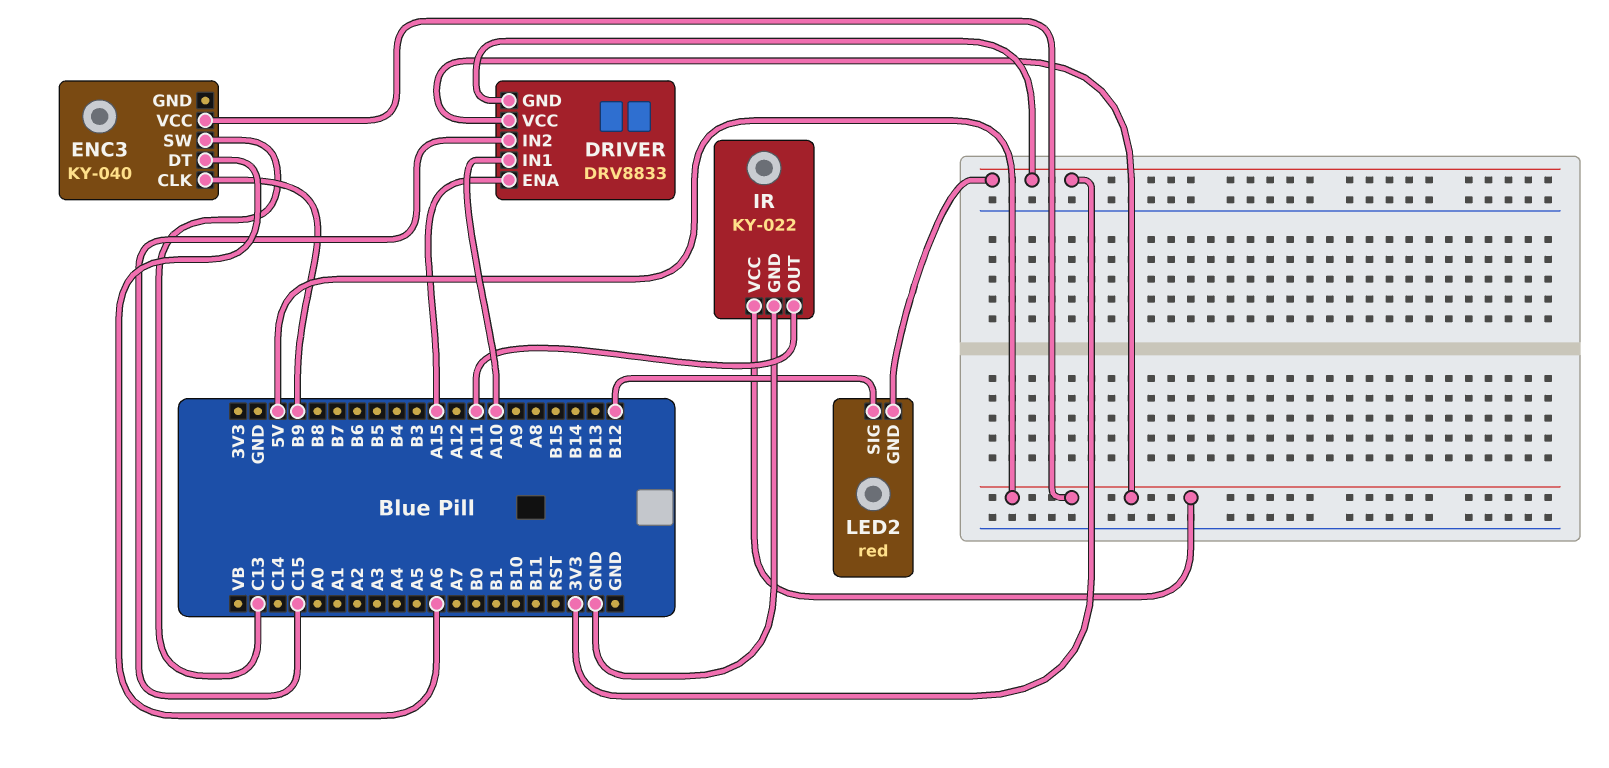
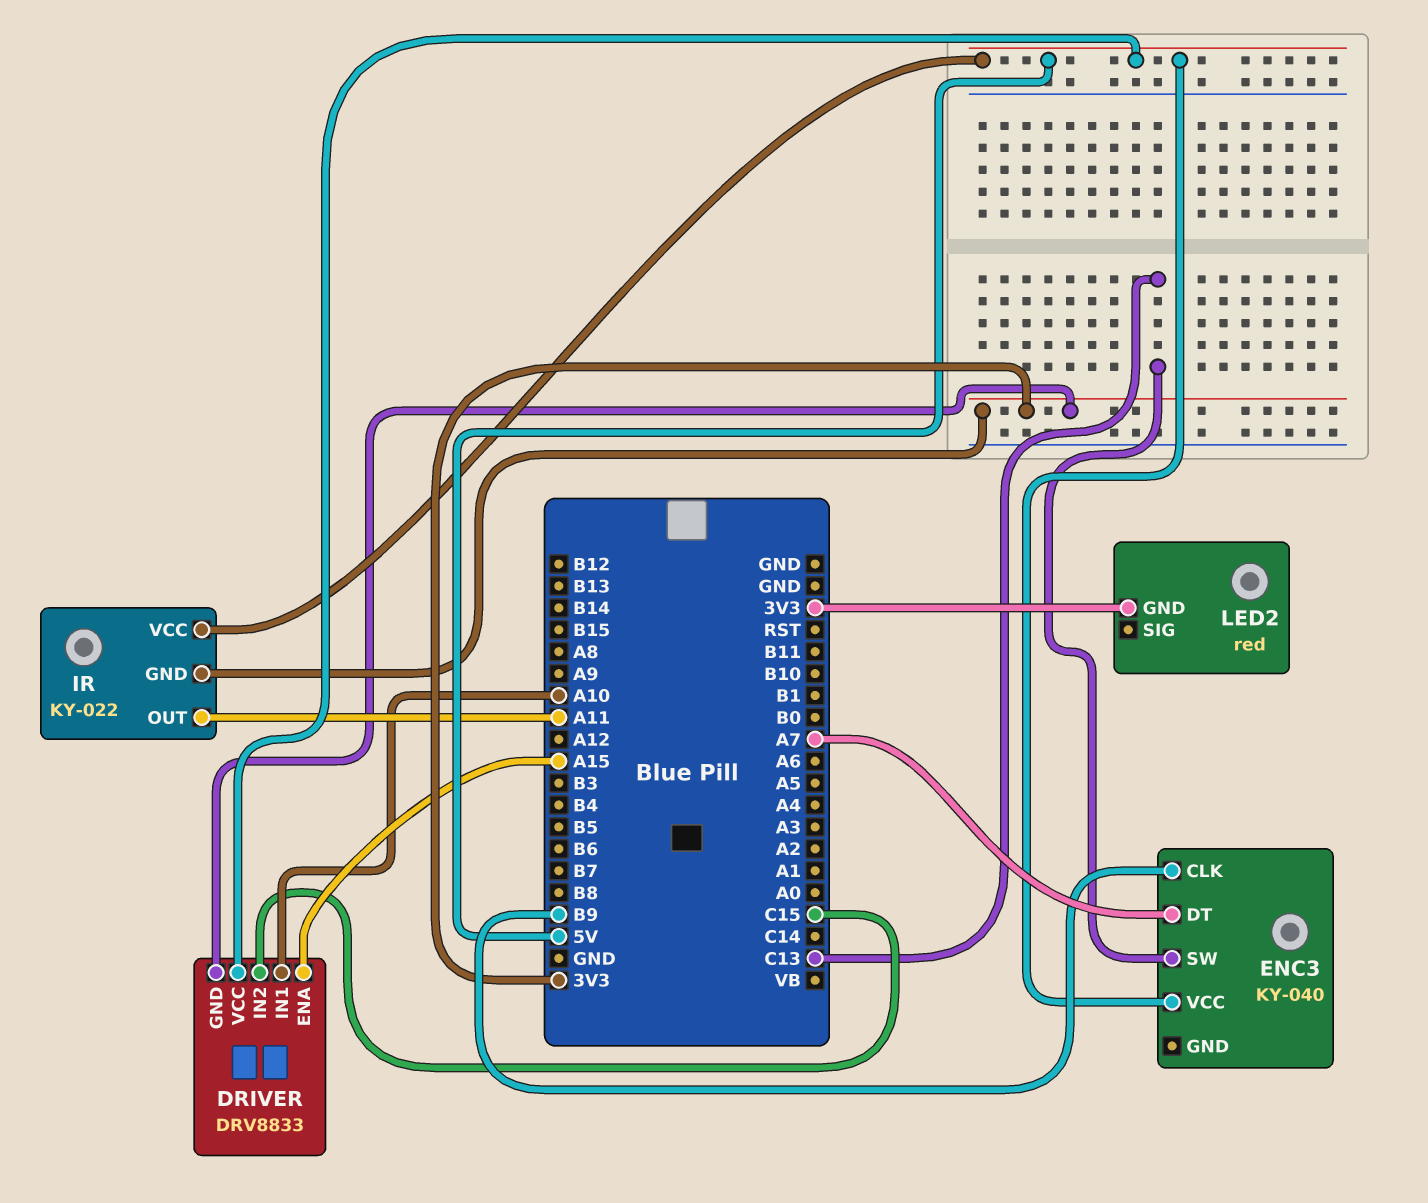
ENC3 pin DT: A6 -> A7
IR pin GND: GND -> 3V3
LED2 pin SIG: B12 -> none

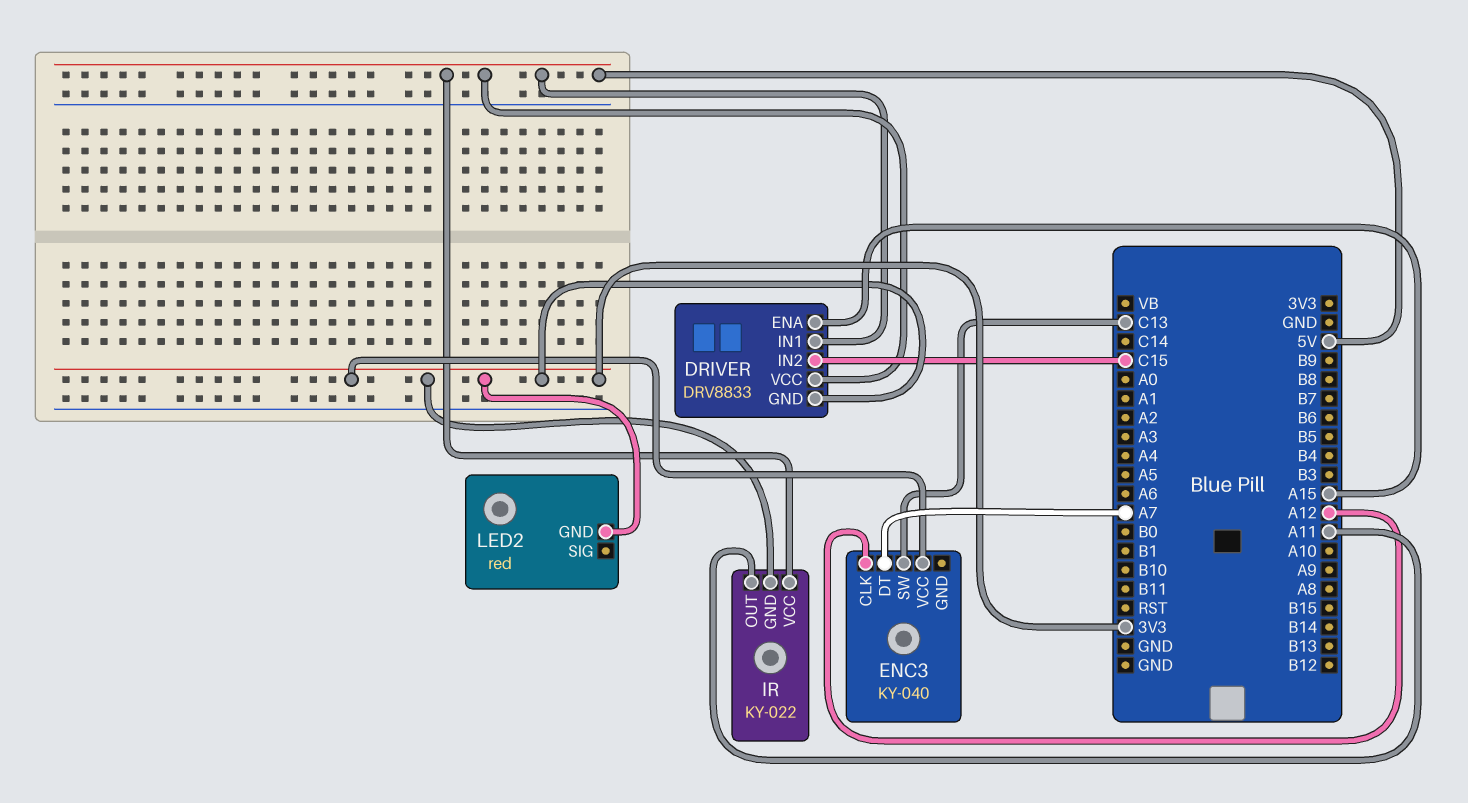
DRIVER pin IN1: A10 -> 5V
ENC3 pin CLK: B9 -> A12
ENC3 pin VCC: 5V -> 3V3

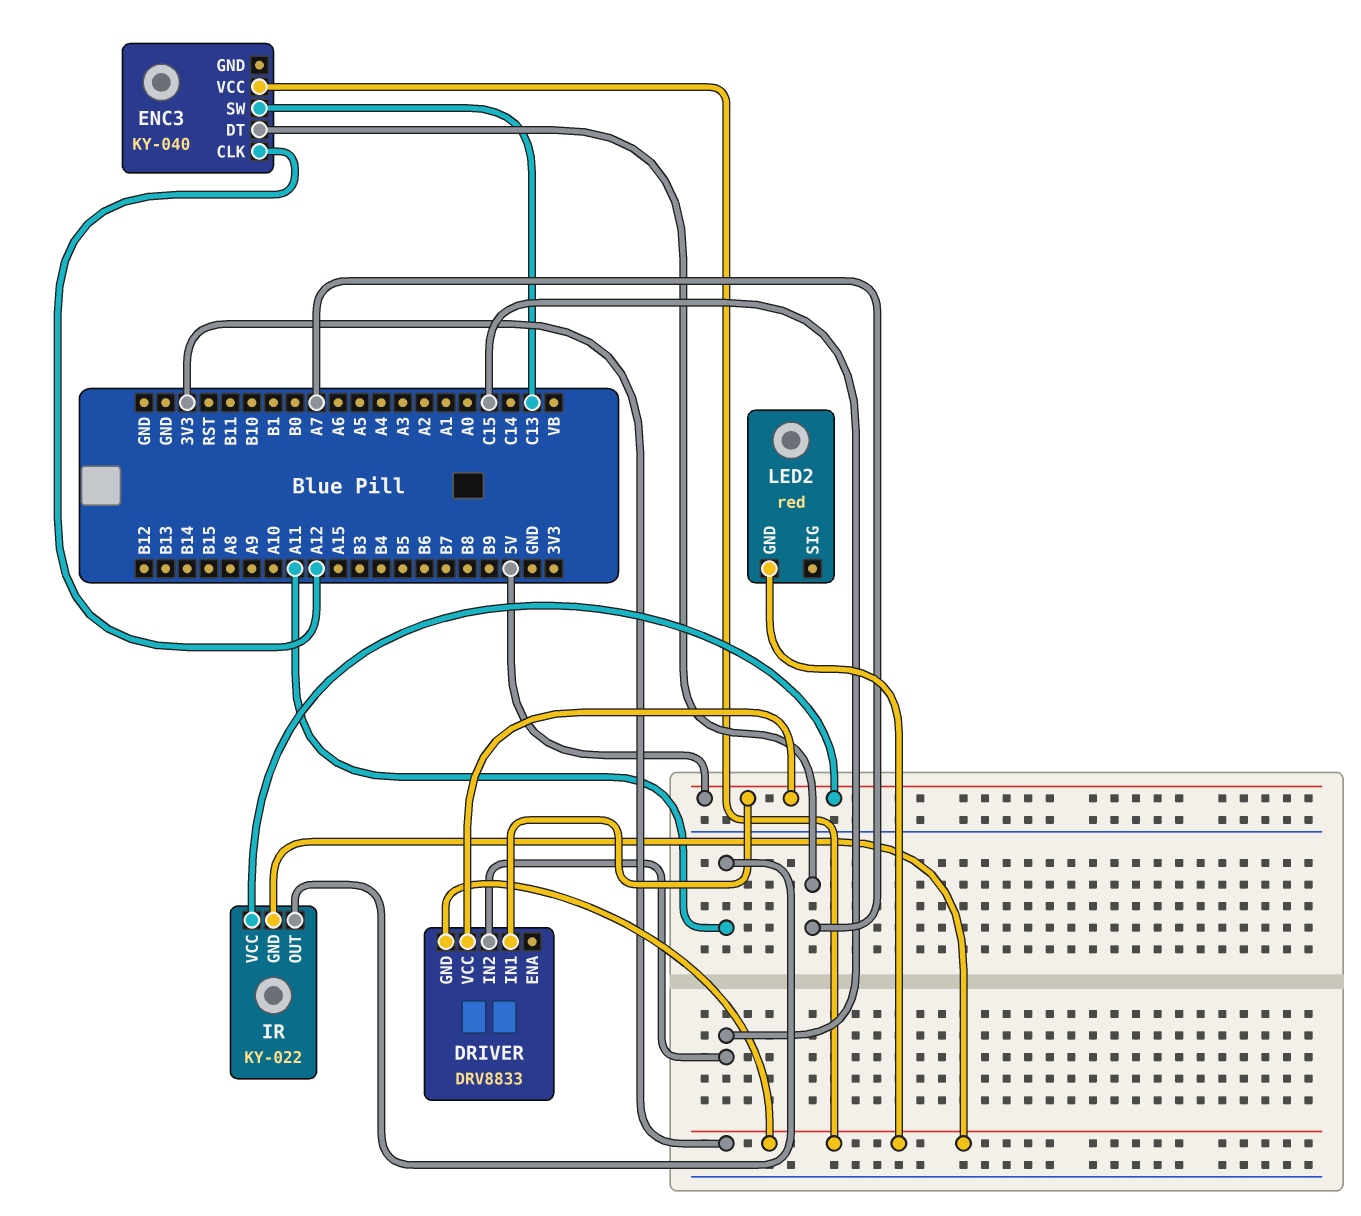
DRIVER pin ENA: A15 -> none

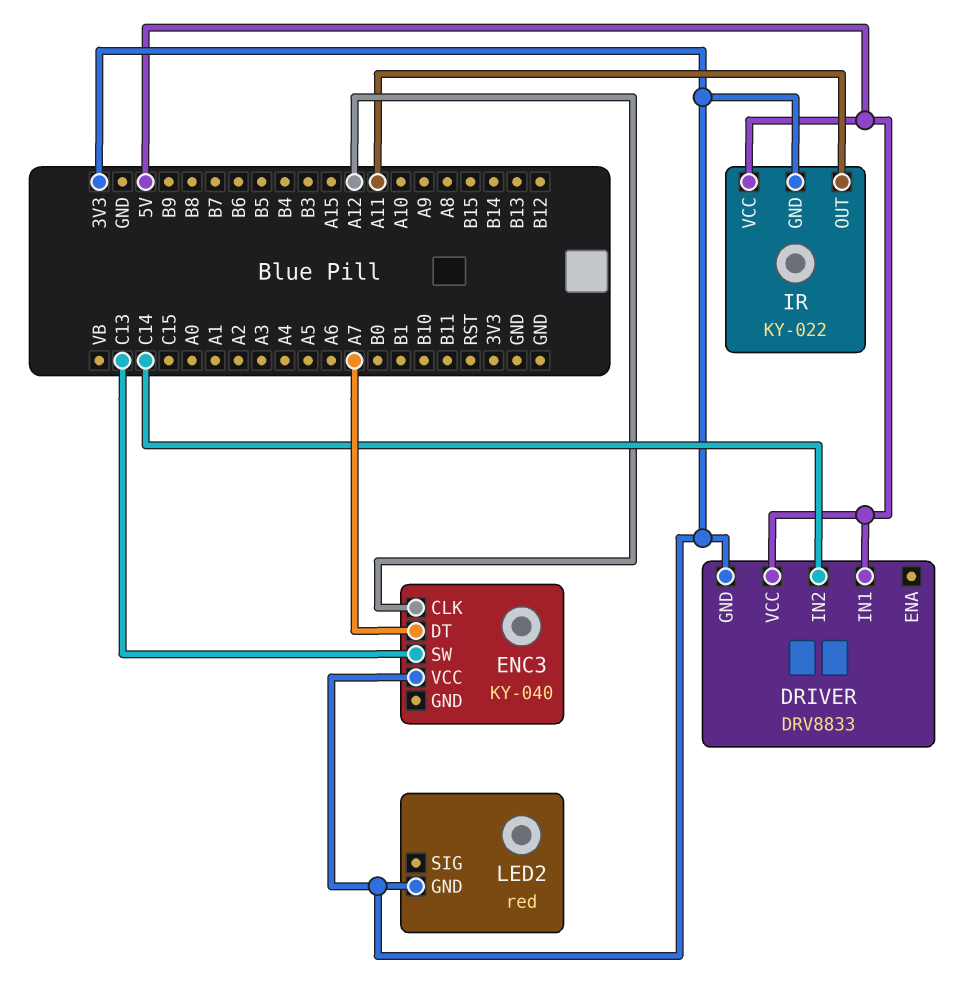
DRIVER pin IN2: C15 -> C14

